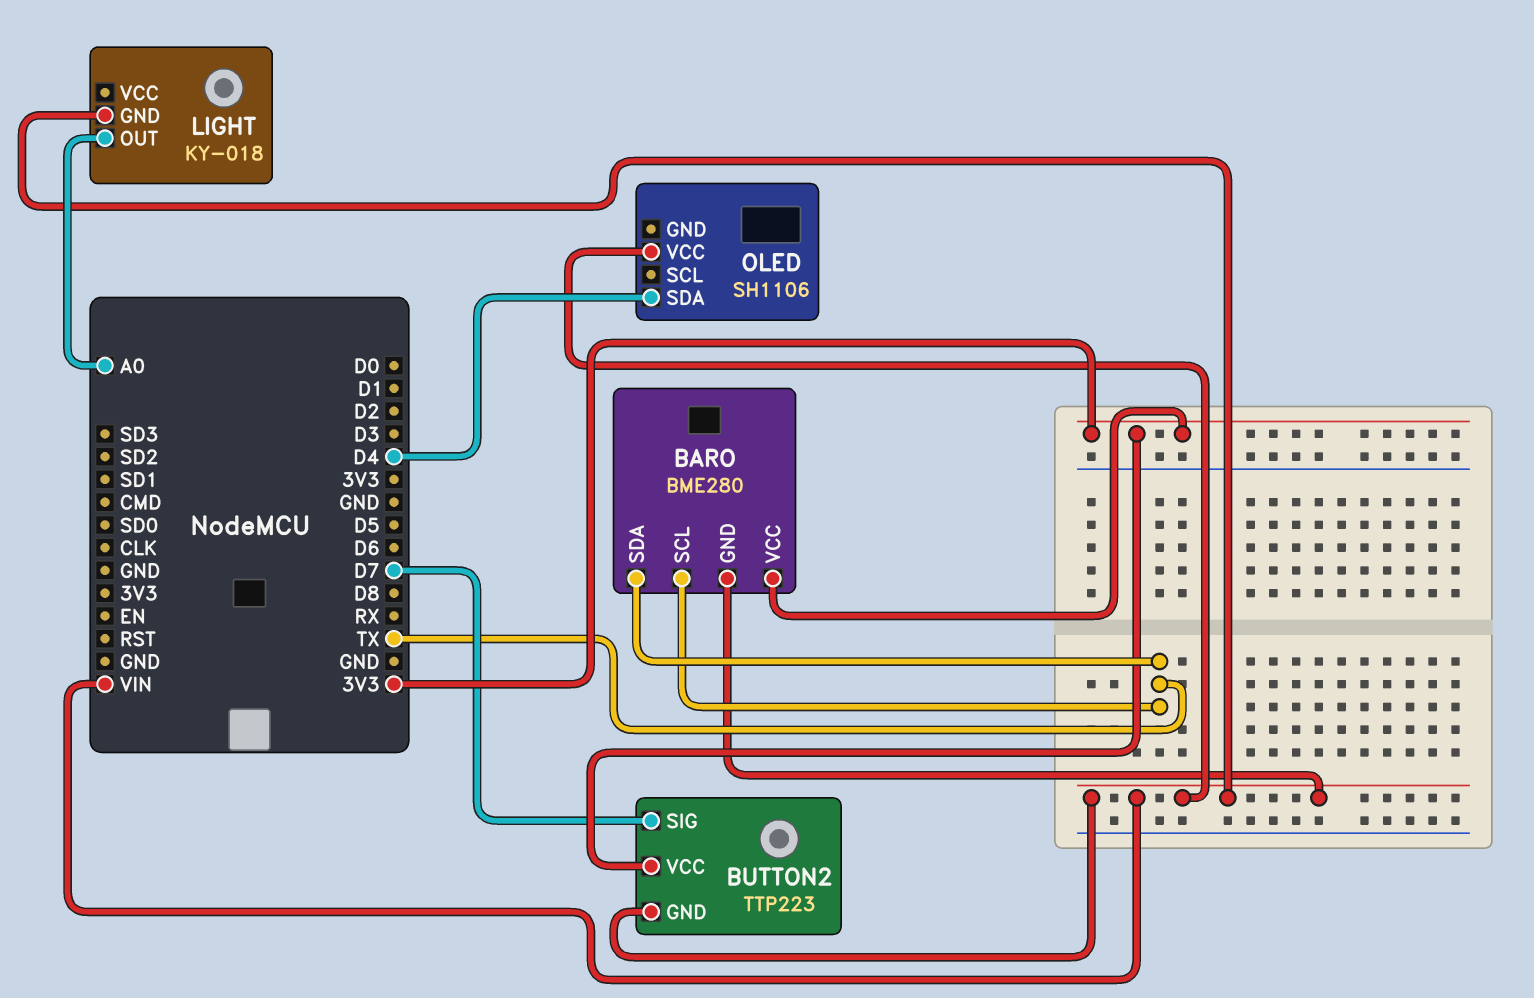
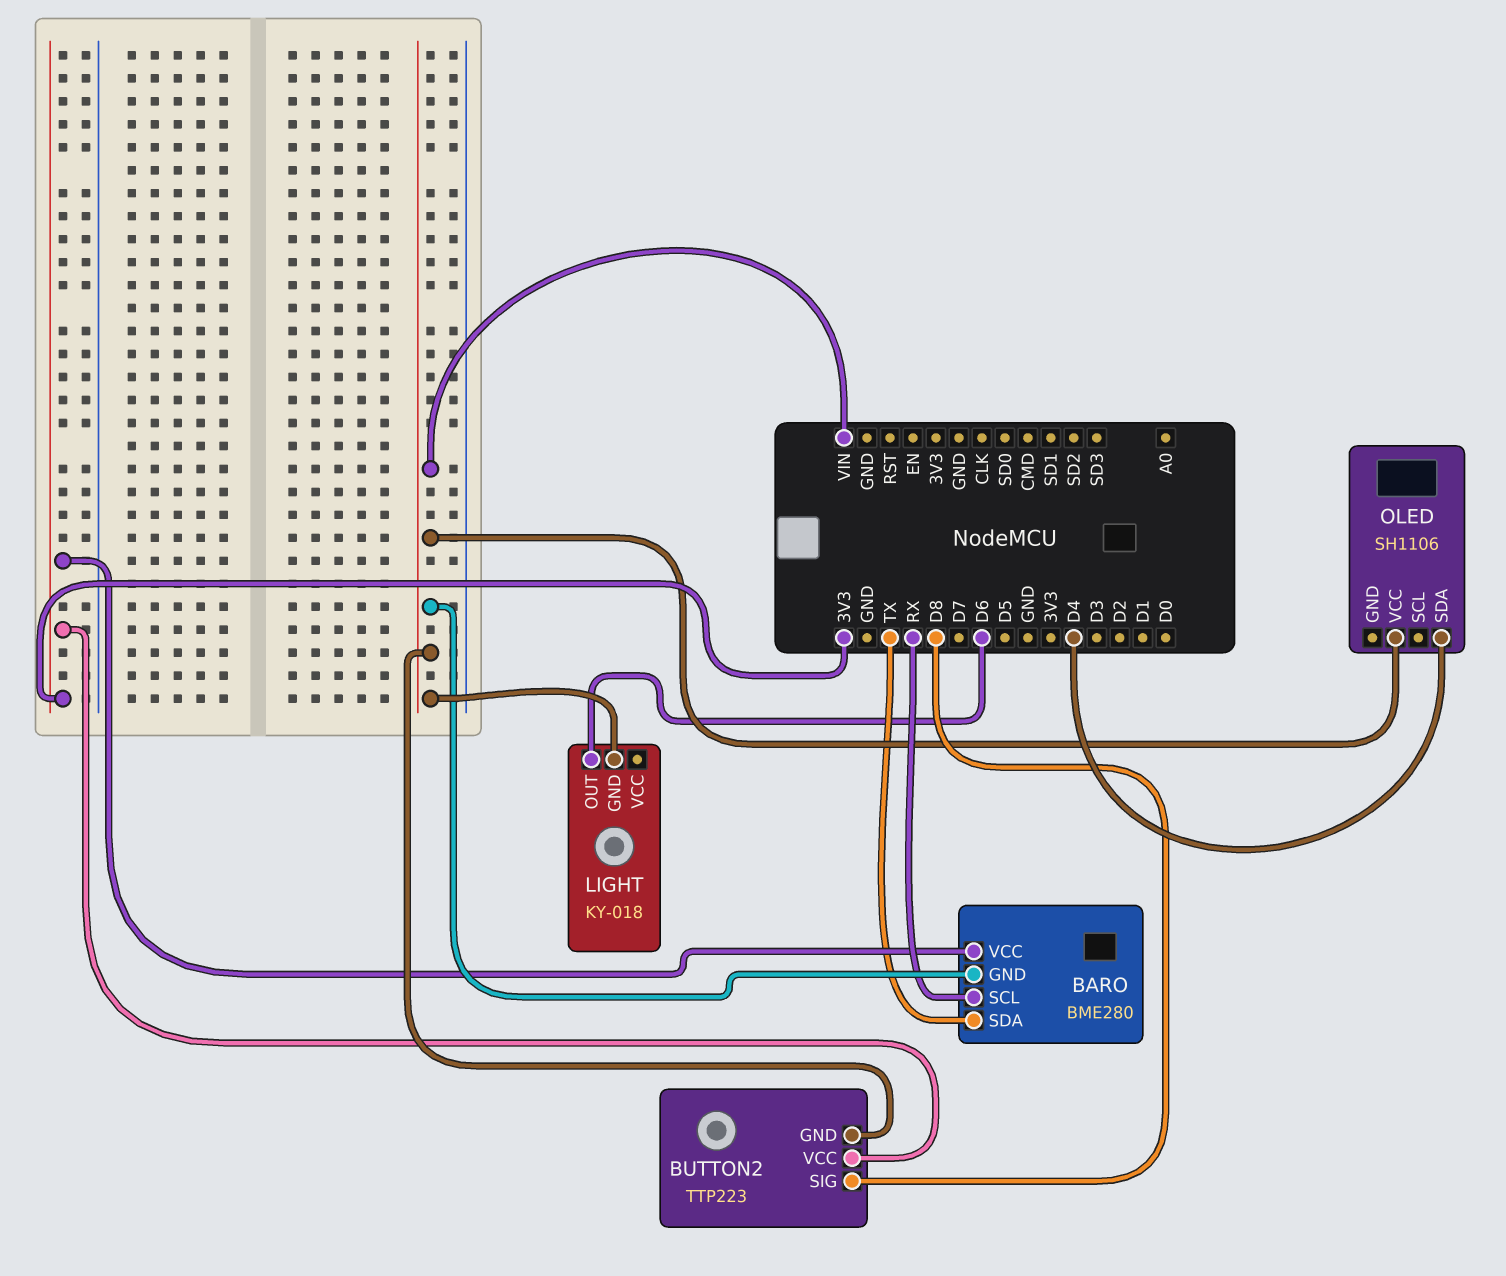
BARO pin SCL: TX -> RX
BUTTON2 pin SIG: D7 -> D8
LIGHT pin OUT: A0 -> D6

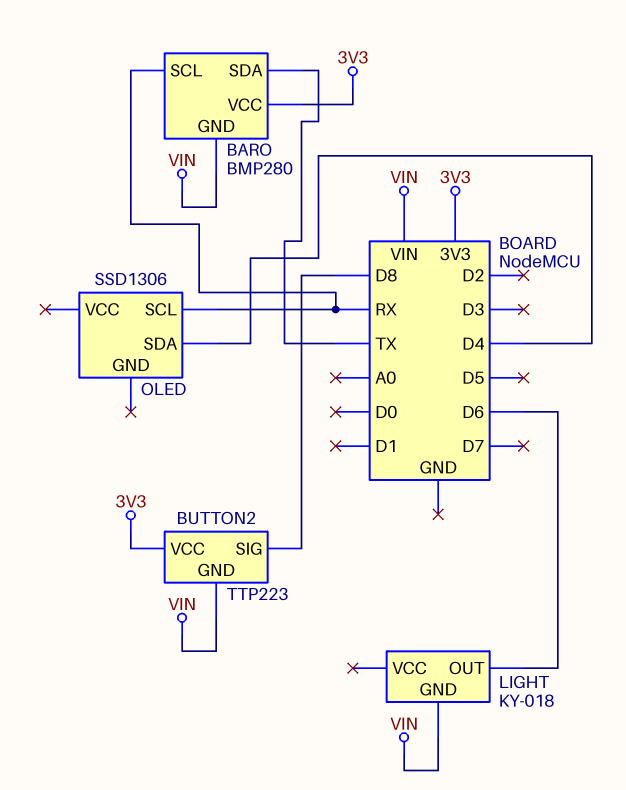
BARO: BME280 -> BMP280
OLED: SH1106 -> SSD1306
OLED pin SCL: none -> RX
OLED pin VCC: VIN -> none

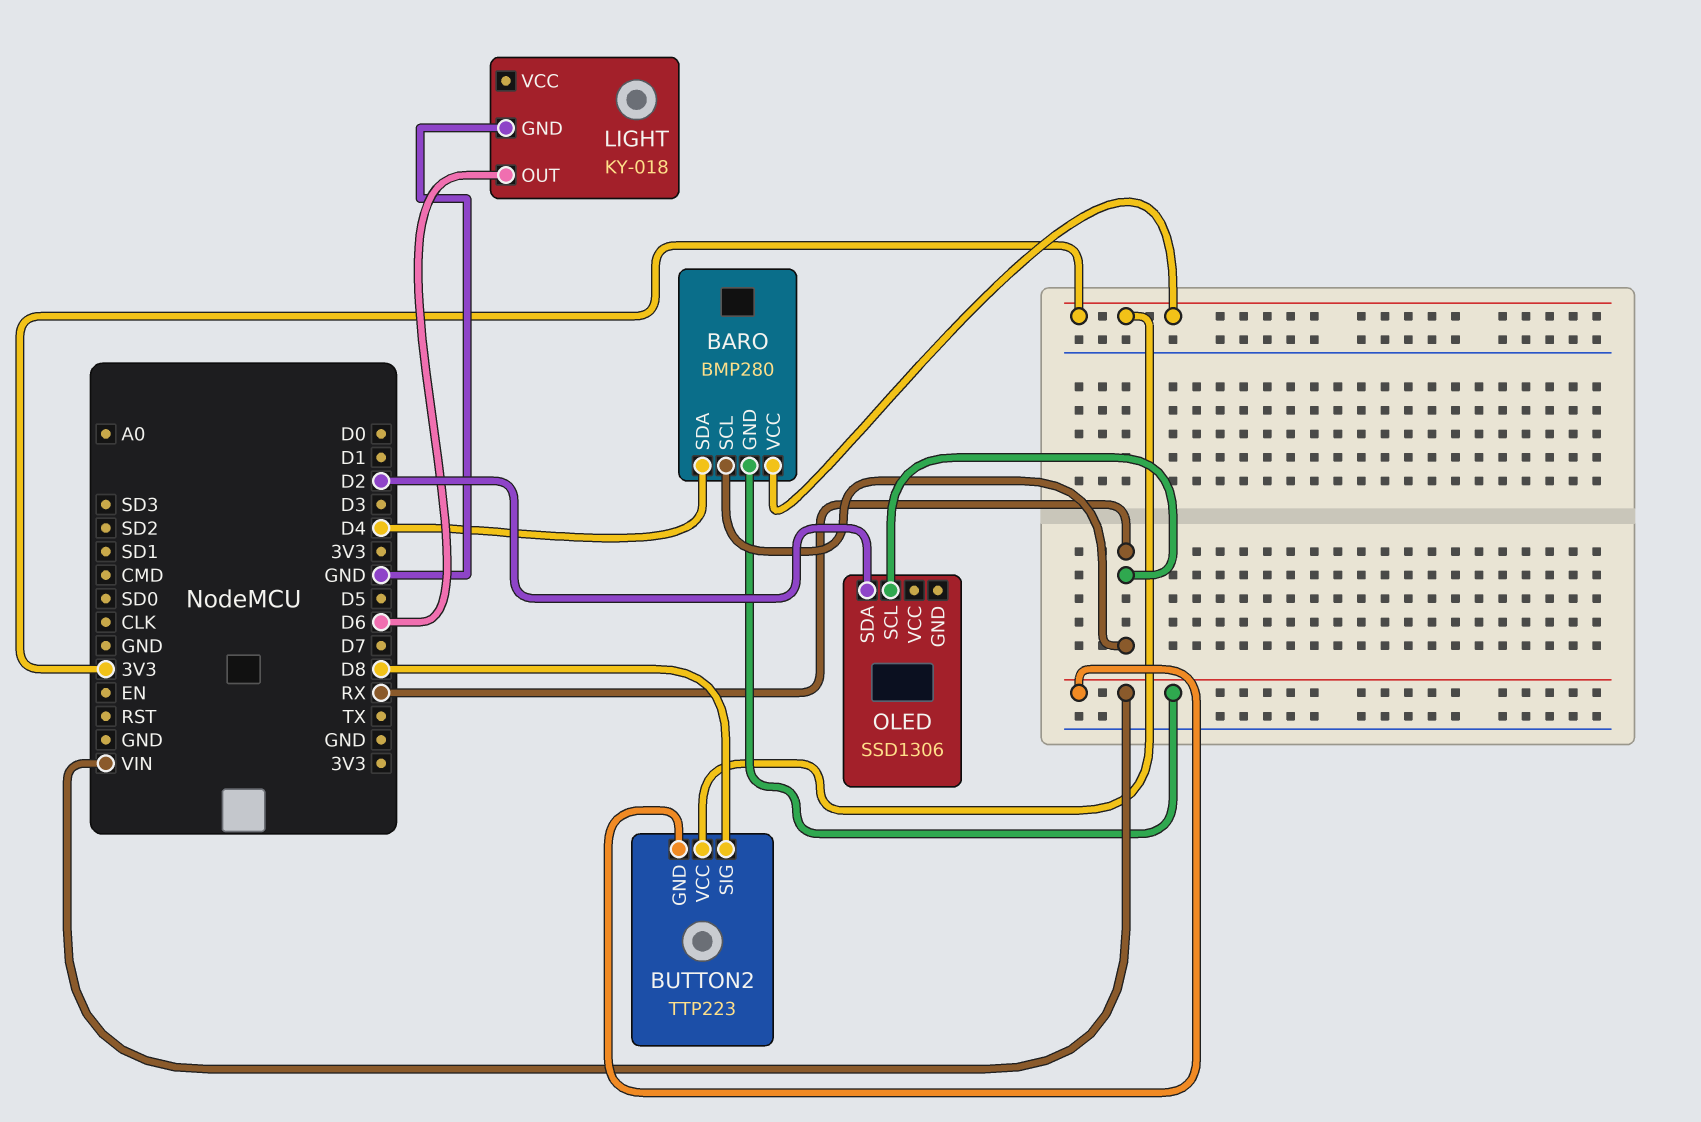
BARO pin SDA: TX -> D4
LIGHT pin GND: VIN -> GND
OLED pin SDA: D4 -> D2

